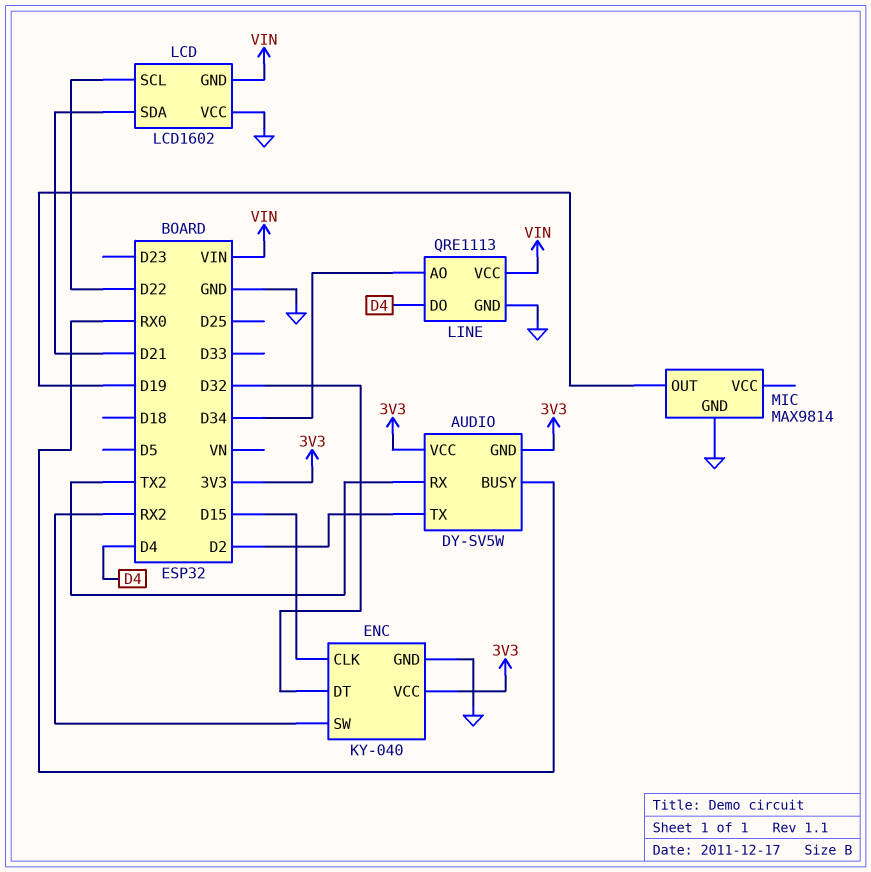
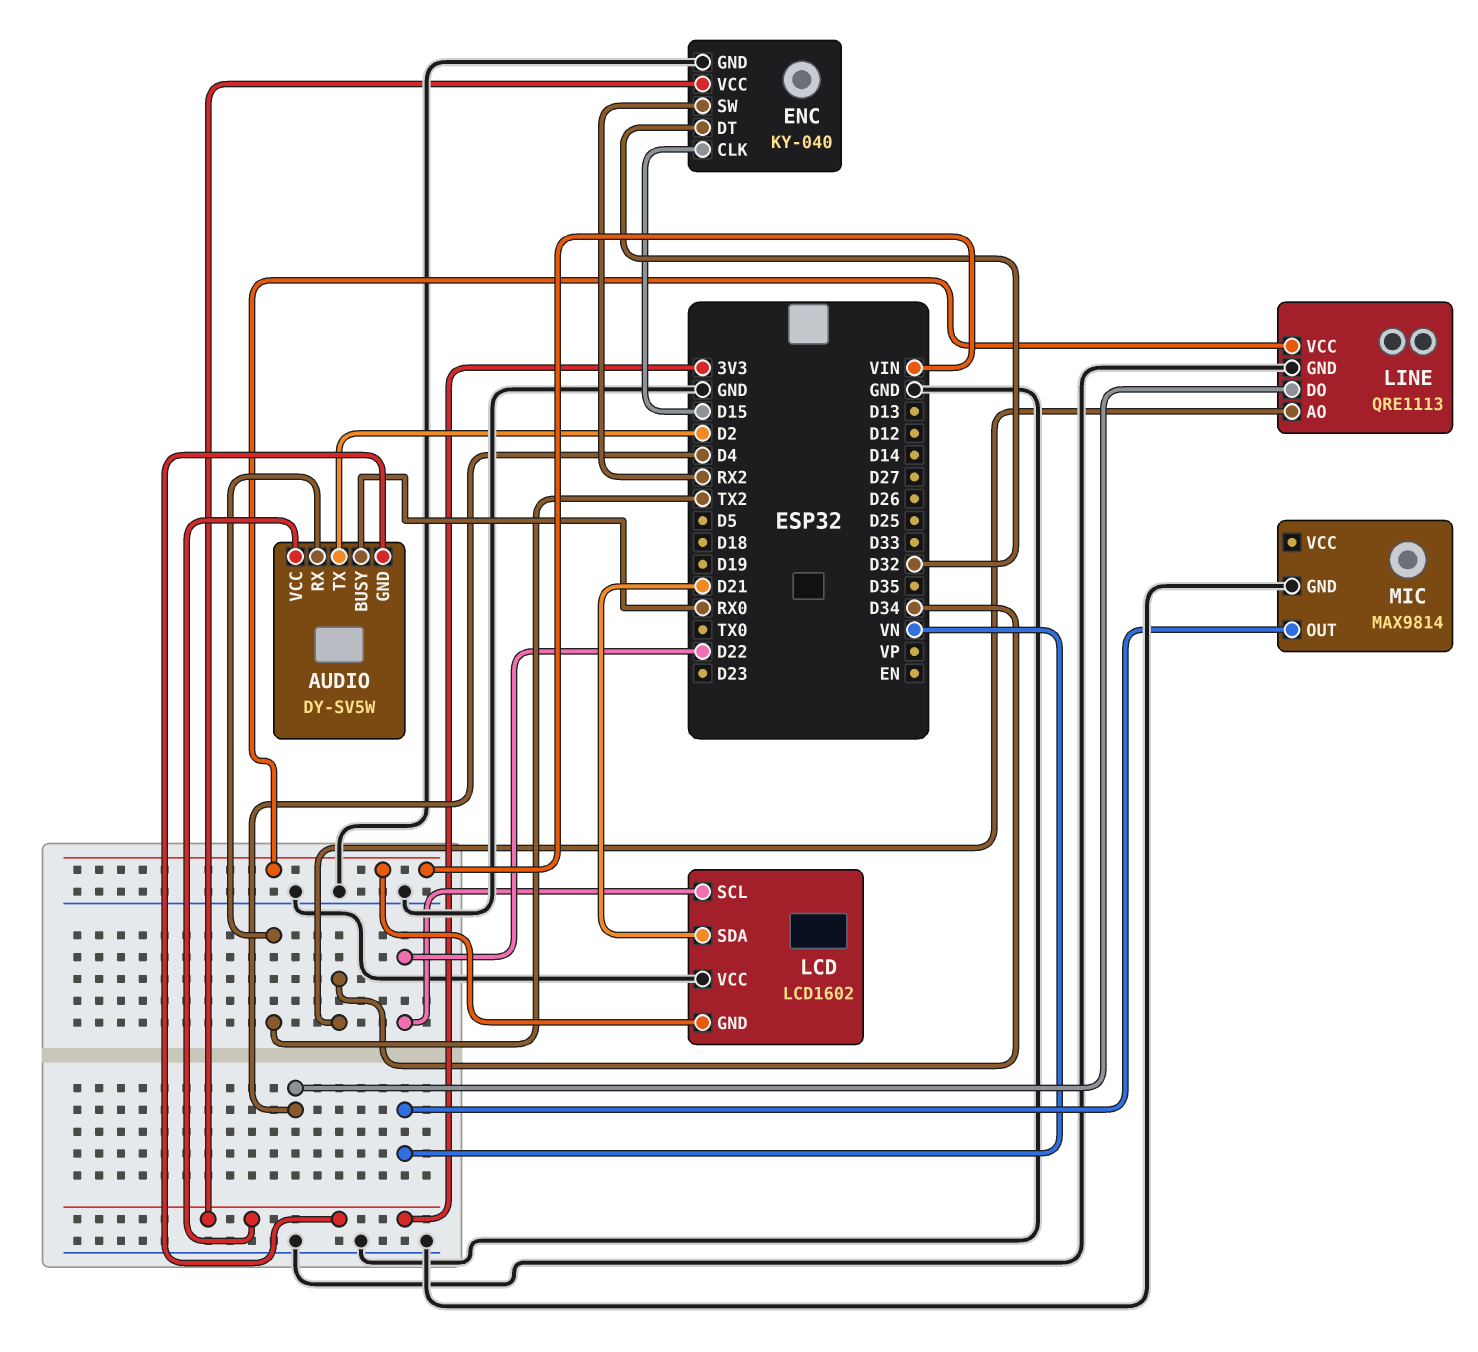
MIC pin OUT: D19 -> VN

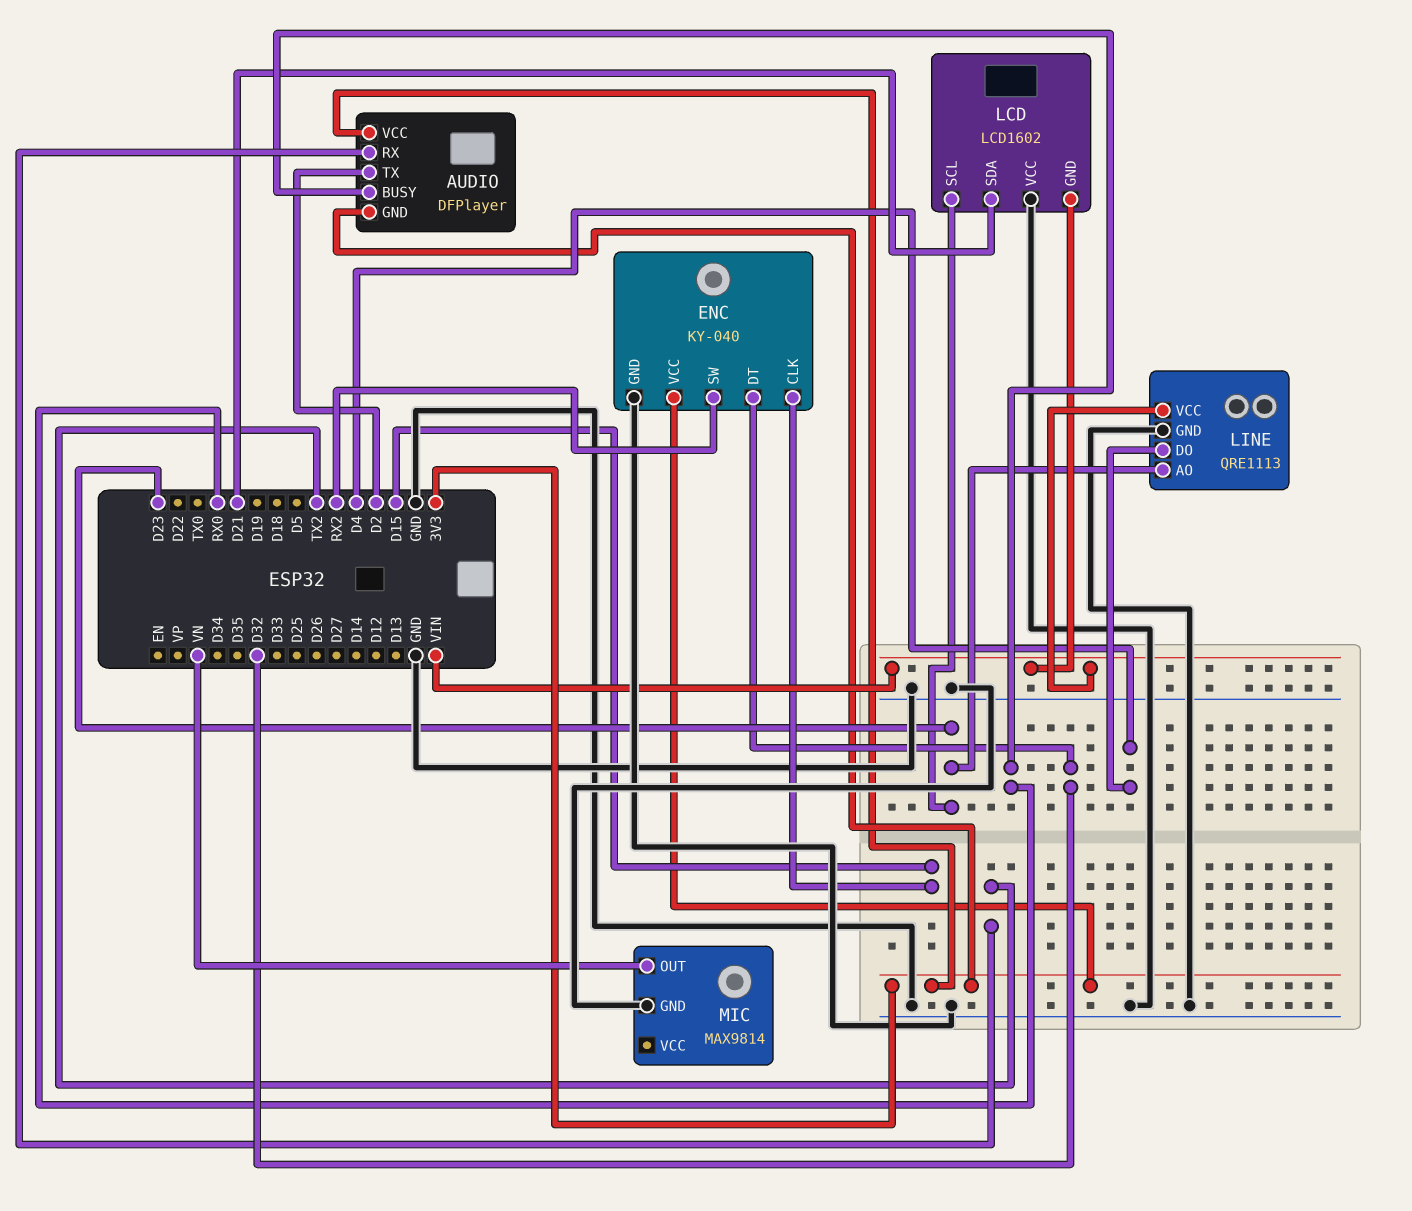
AUDIO: DY-SV5W -> DFPlayer
LCD pin SCL: D22 -> D23
LINE pin AO: D34 -> D23

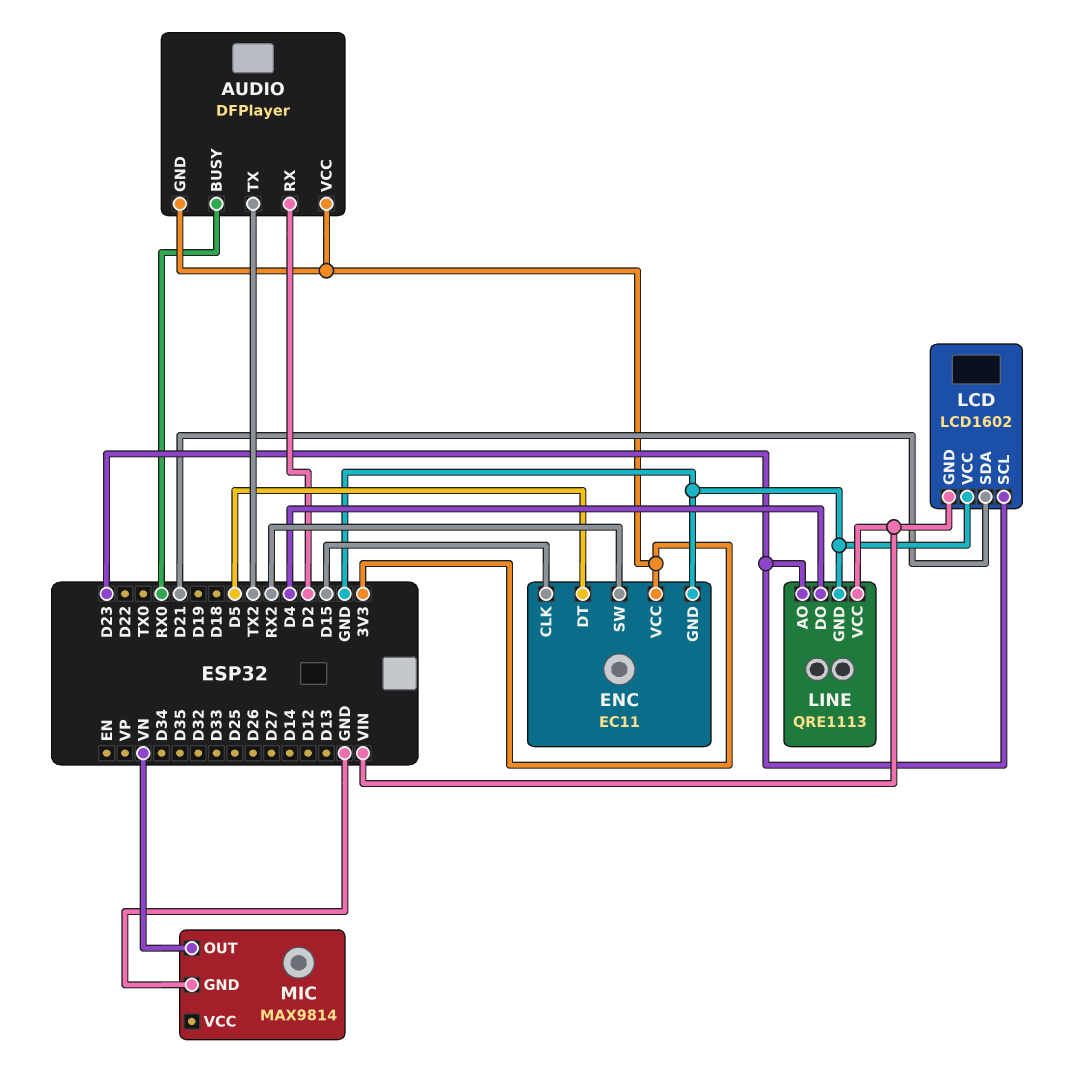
AUDIO pin RX: TX2 -> D2
AUDIO pin TX: D2 -> TX2
ENC: KY-040 -> EC11
ENC pin DT: D32 -> D5

